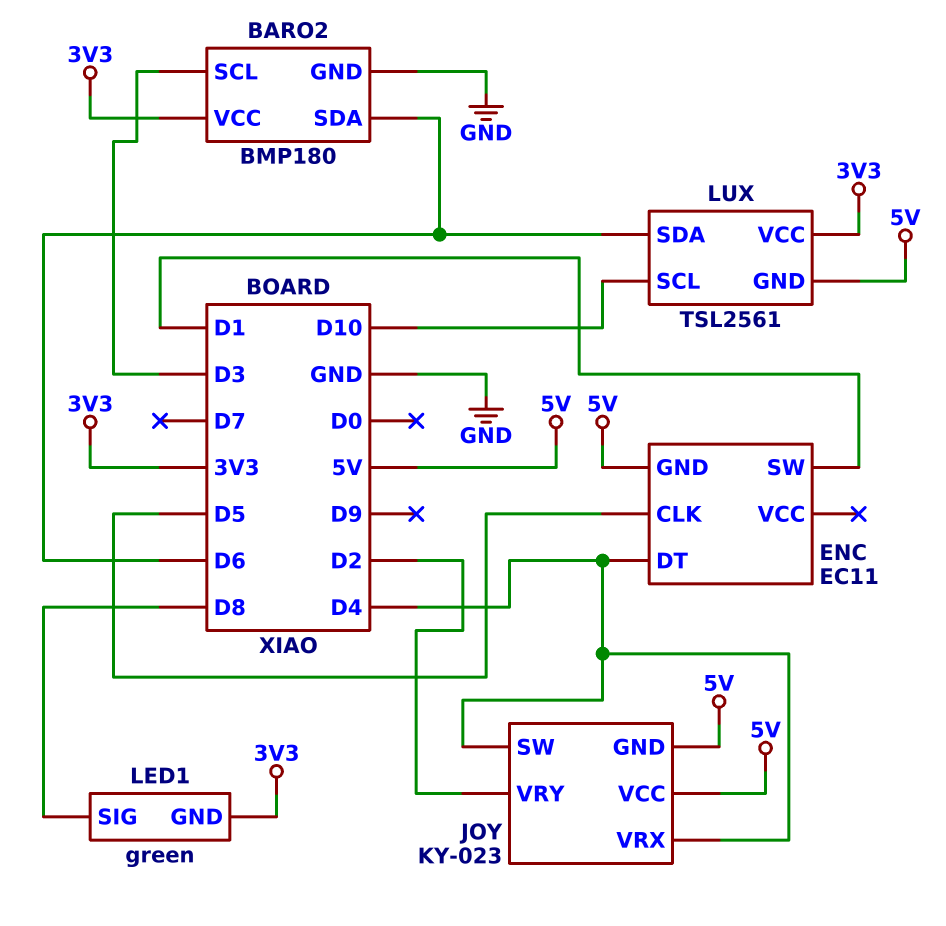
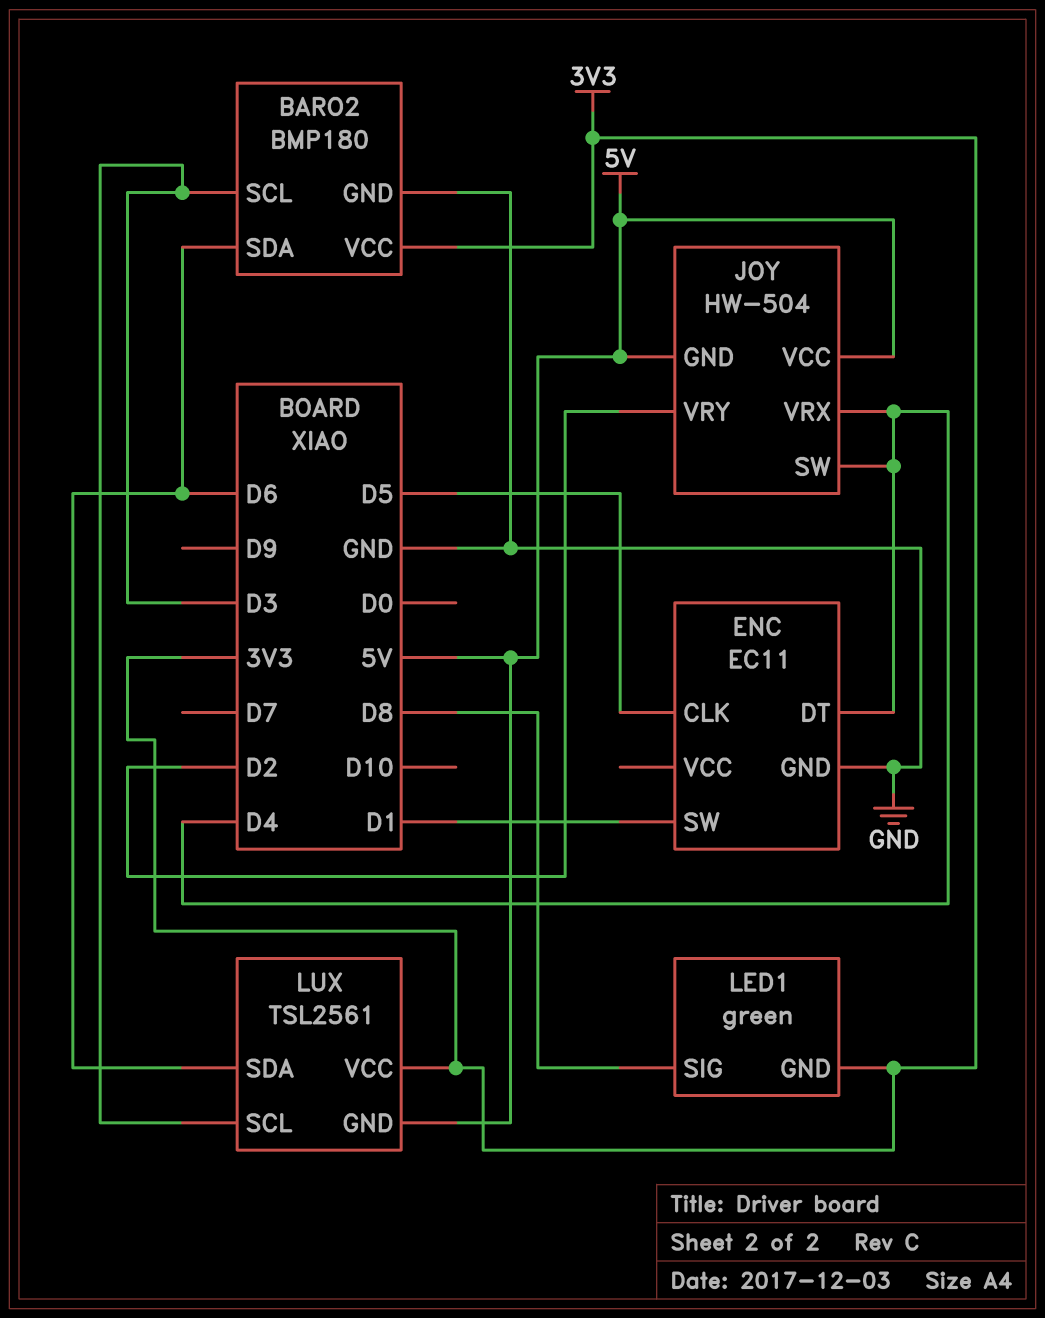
ENC pin GND: 5V -> GND
JOY: KY-023 -> HW-504
LUX pin SCL: D10 -> D3

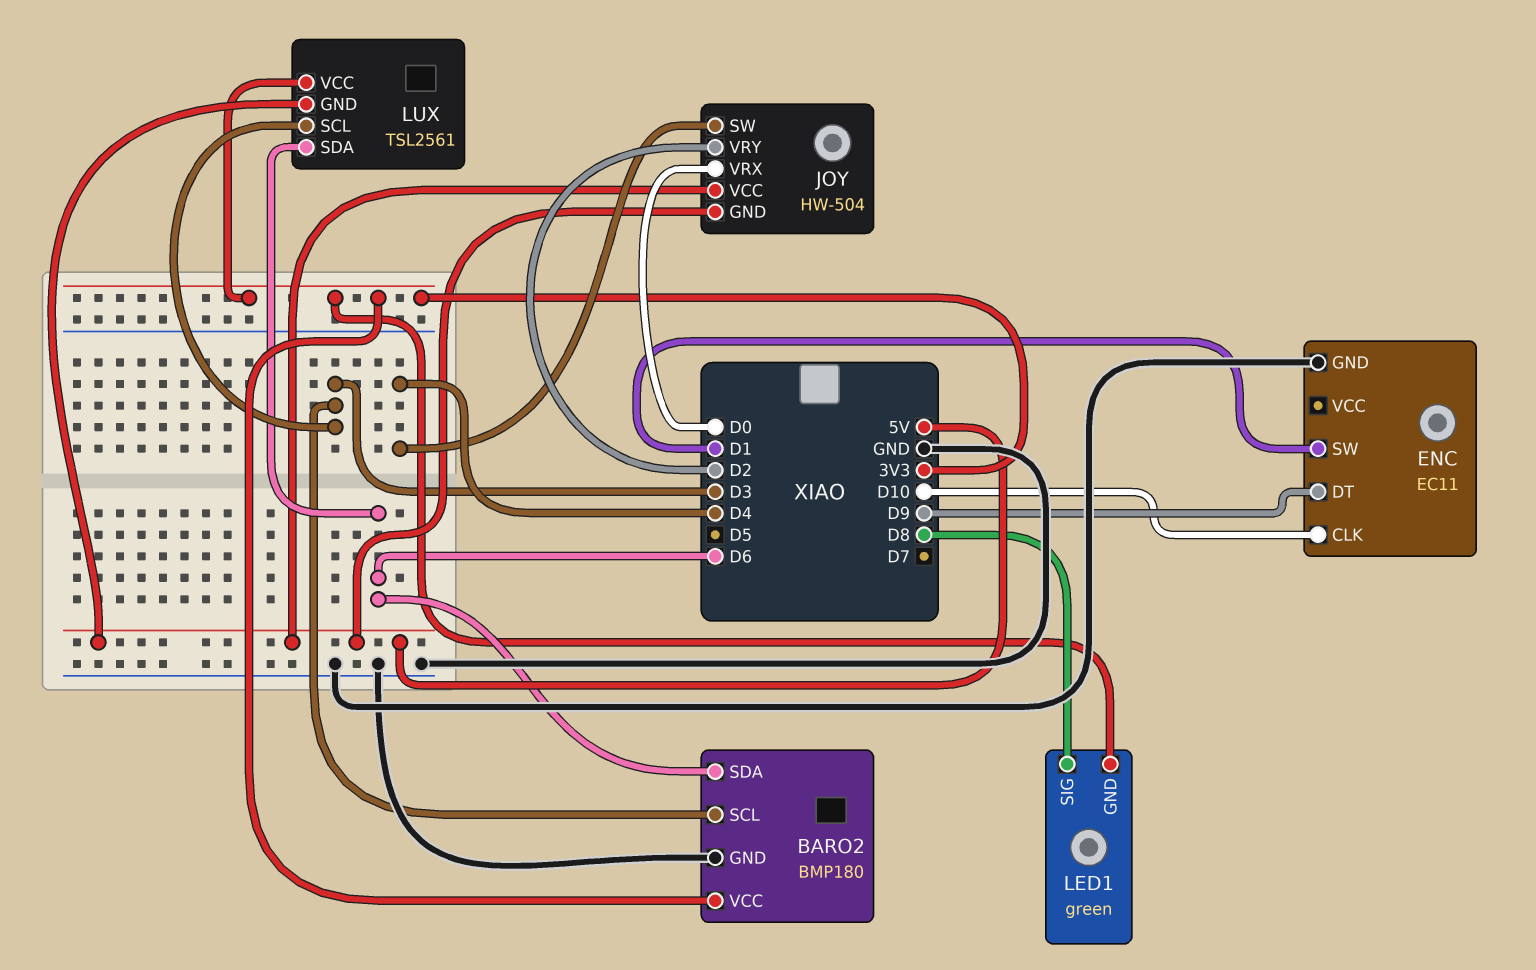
ENC pin CLK: D5 -> D10
ENC pin DT: D4 -> D9
JOY pin VRX: D4 -> D0

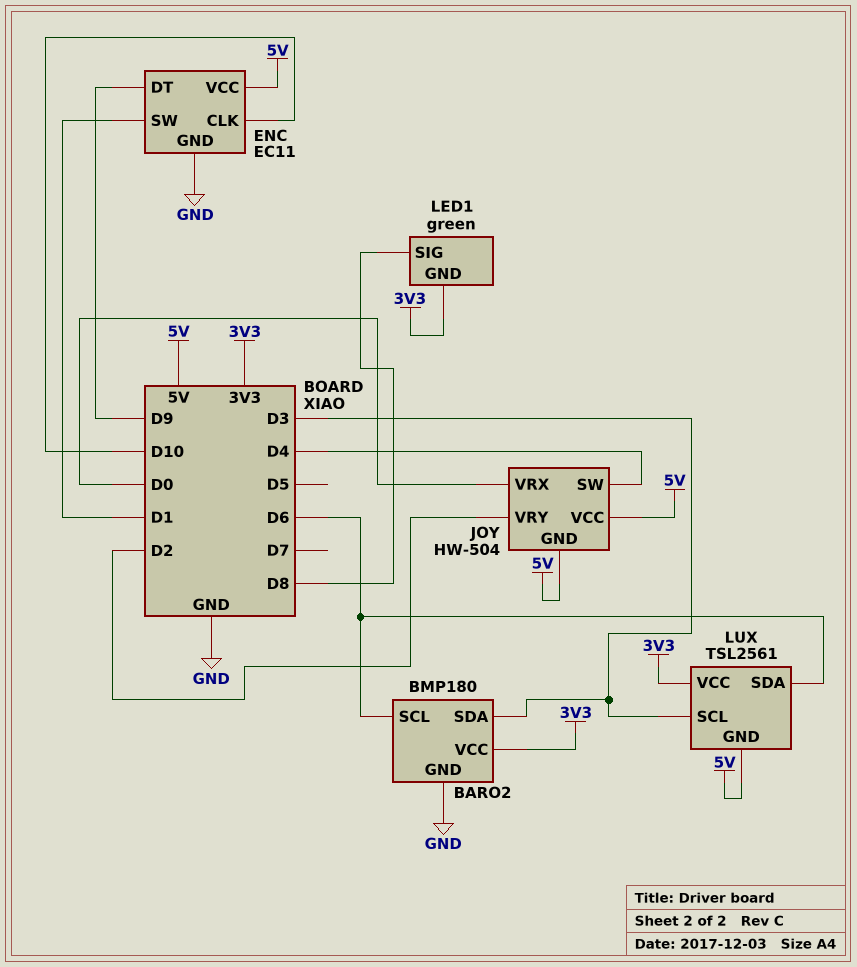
BARO2 pin SCL: D3 -> D6
BARO2 pin SDA: D6 -> D3
ENC pin VCC: none -> 5V

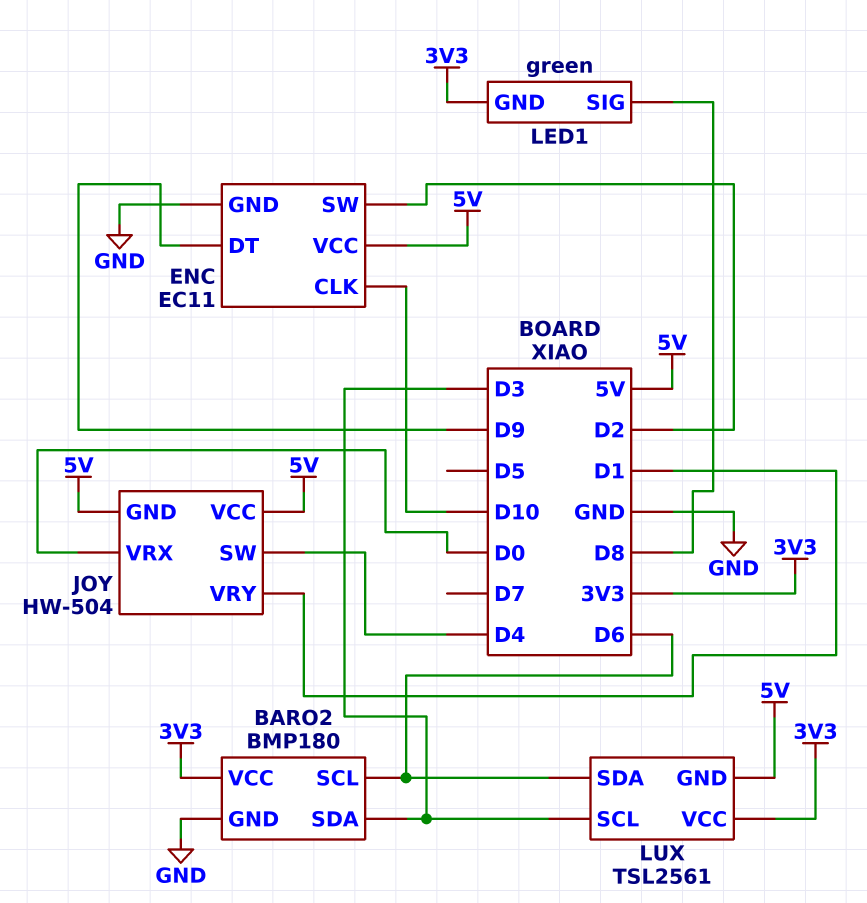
ENC pin SW: D1 -> D2
JOY pin VRY: D2 -> D1

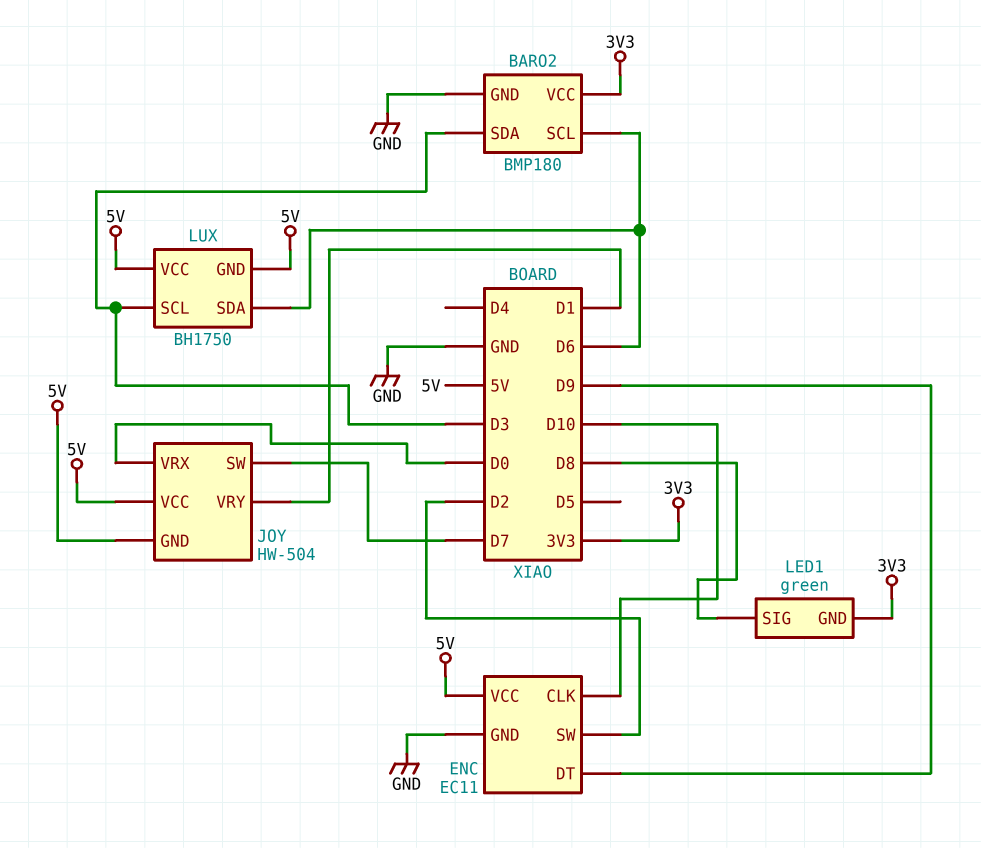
JOY pin SW: D4 -> D7
LUX: TSL2561 -> BH1750
LUX pin VCC: 3V3 -> 5V

